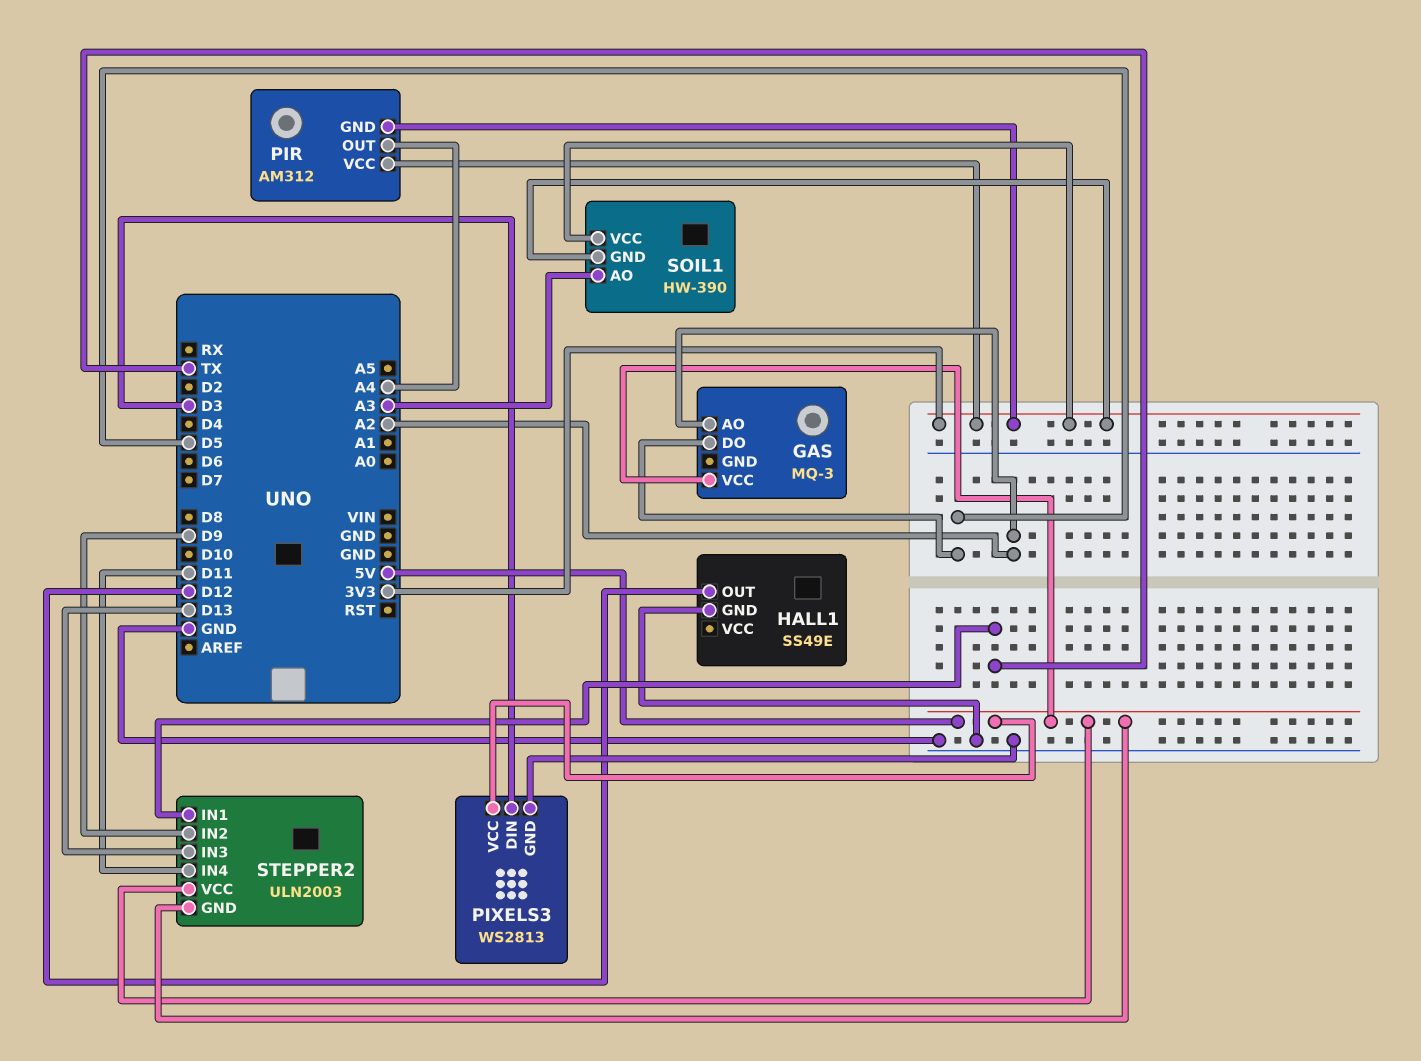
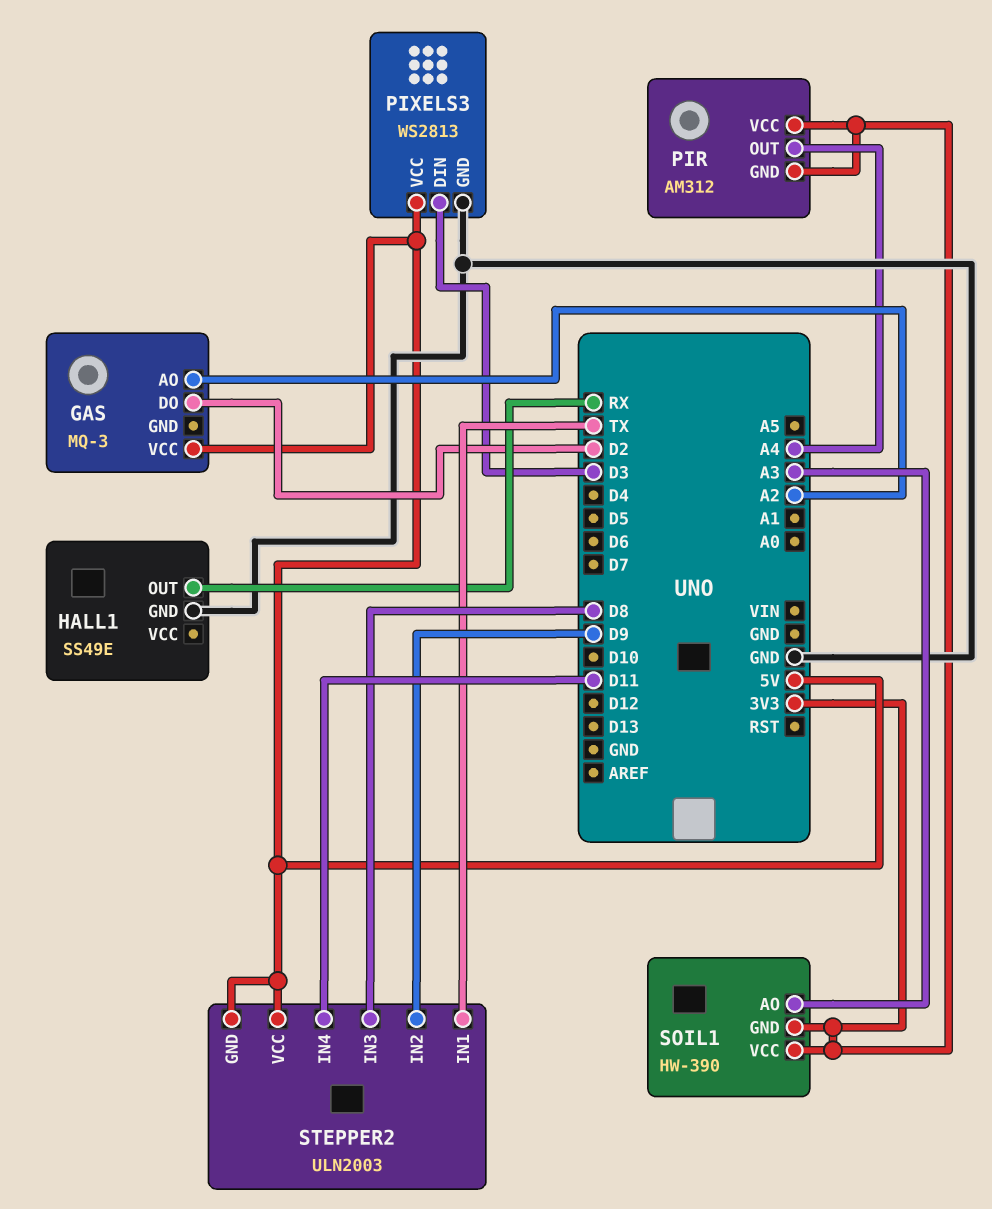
GAS pin DO: D5 -> D2
HALL1 pin OUT: D12 -> RX
STEPPER2 pin IN3: D13 -> D8

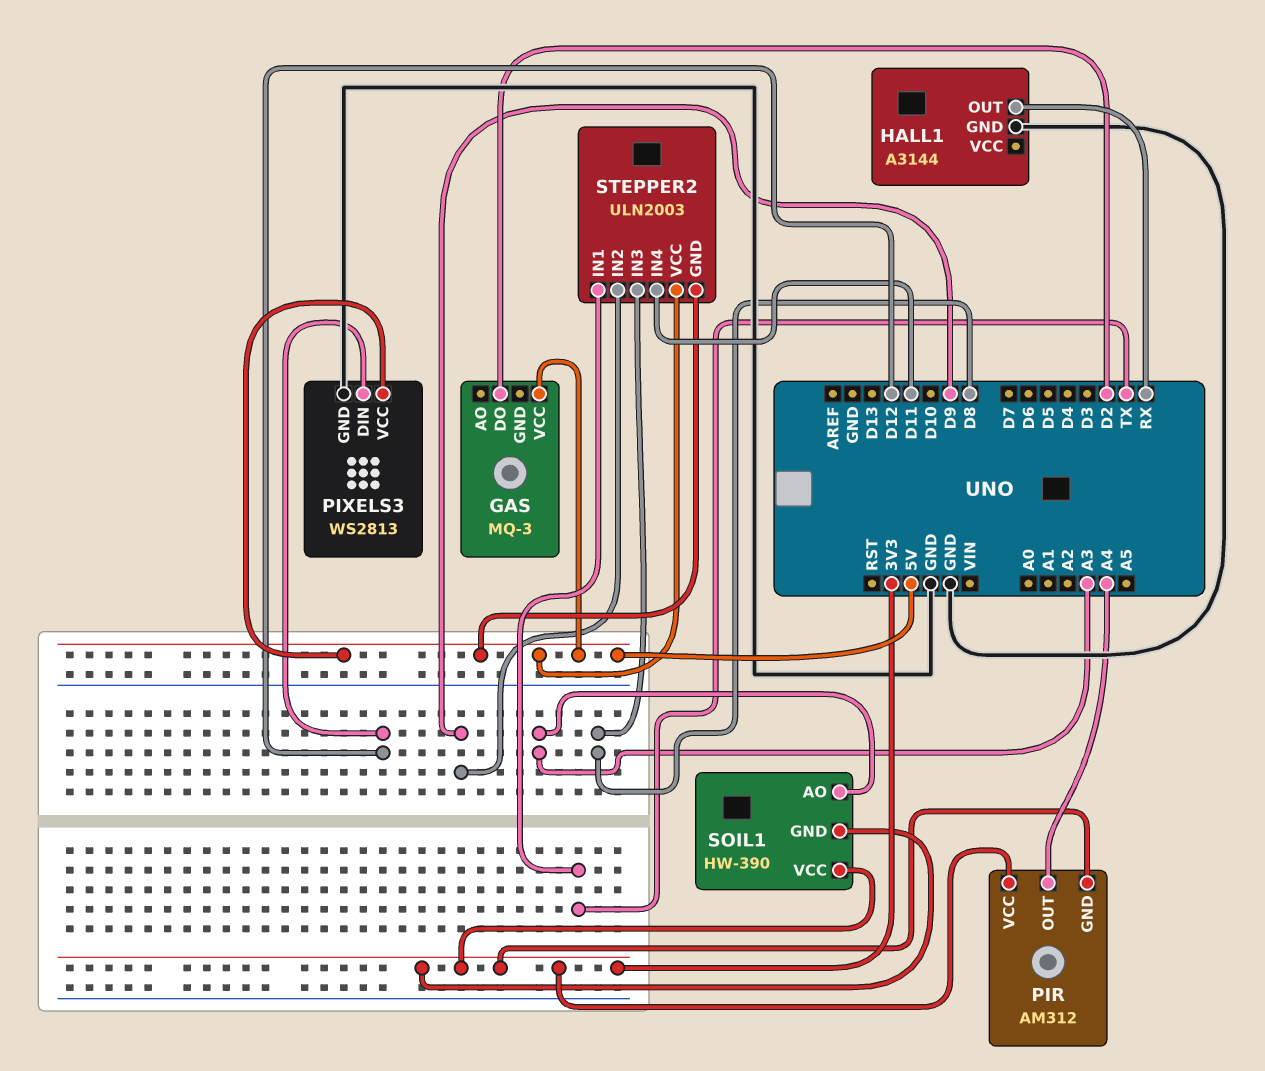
GAS pin AO: A2 -> none
HALL1: SS49E -> A3144
PIXELS3 pin DIN: D3 -> D12

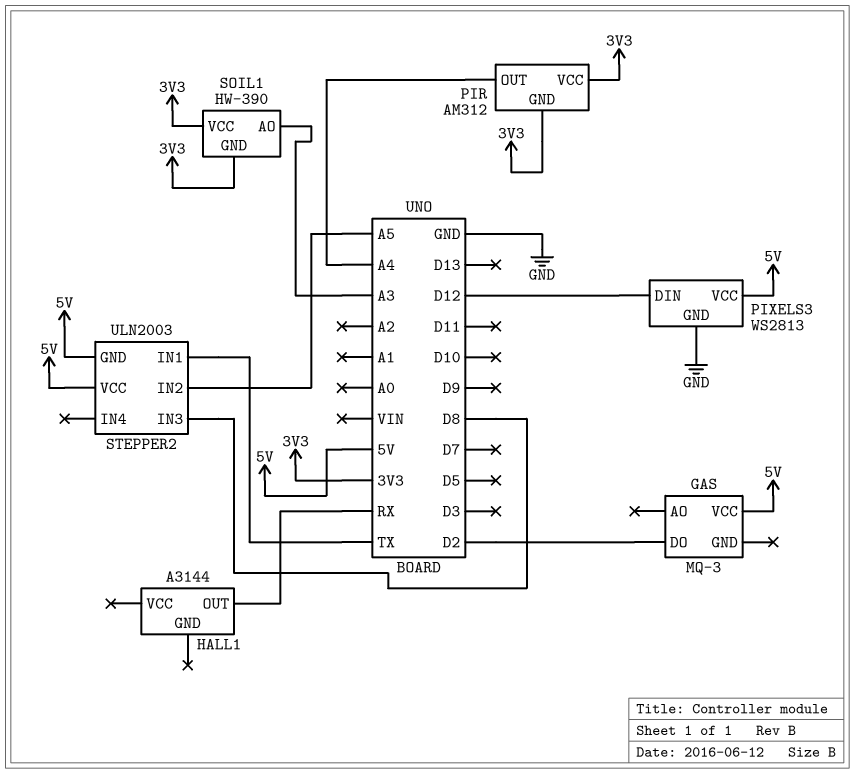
HALL1 pin GND: GND -> none
STEPPER2 pin IN2: D9 -> A5
STEPPER2 pin IN4: D11 -> none

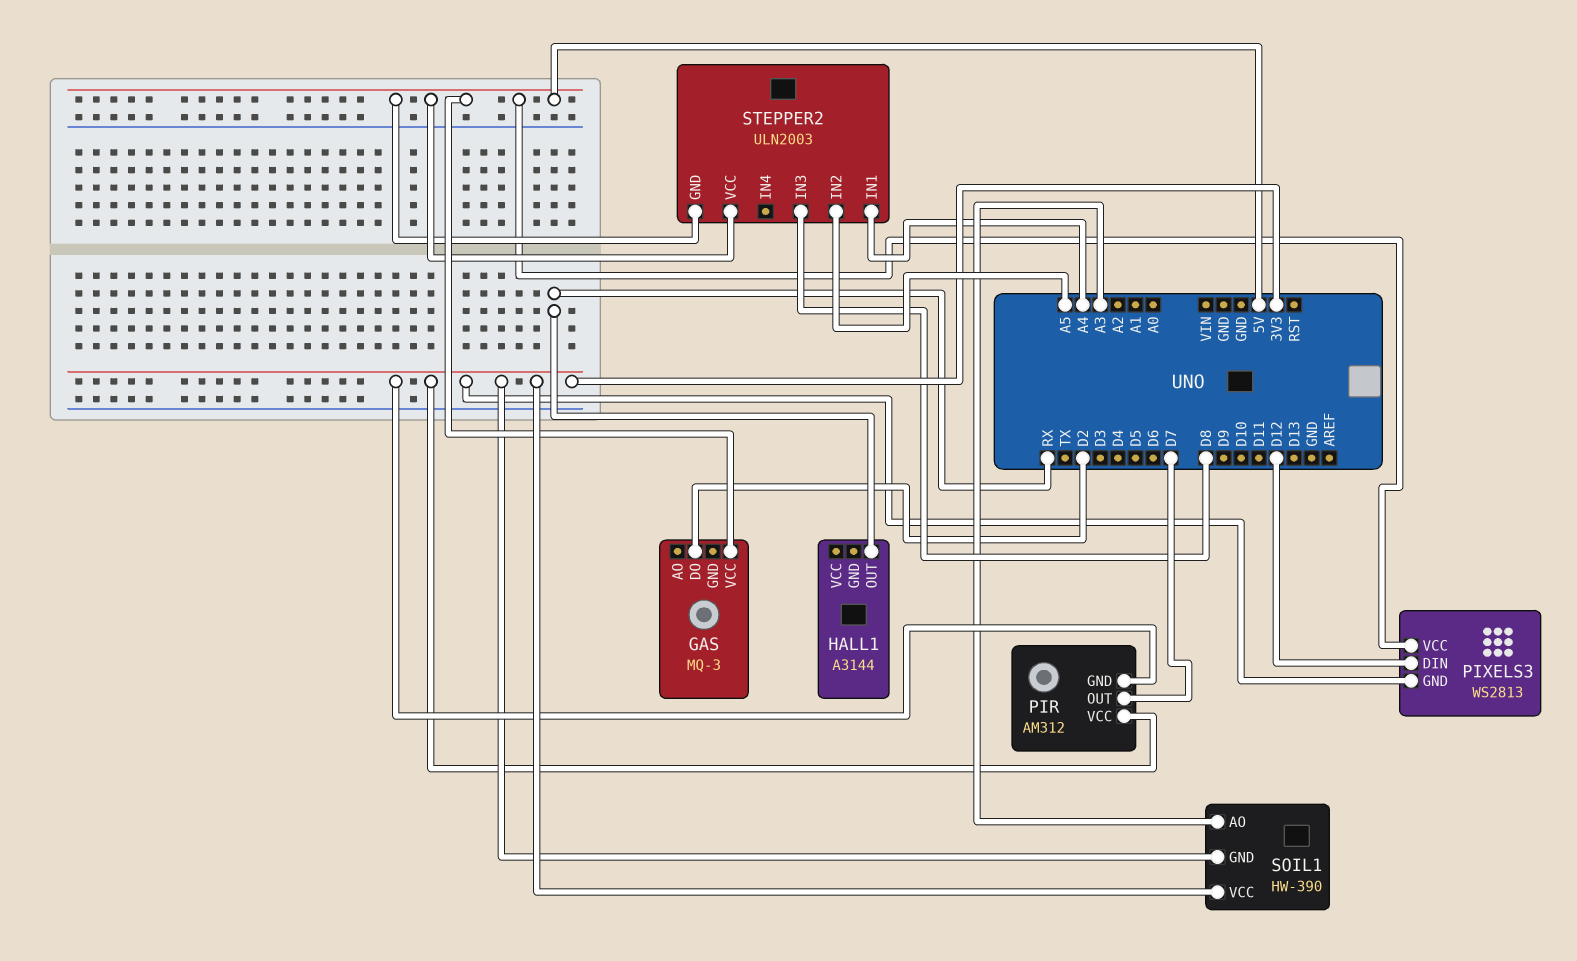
PIR pin OUT: A4 -> D7
PIXELS3 pin GND: GND -> 3V3
STEPPER2 pin IN1: TX -> A4

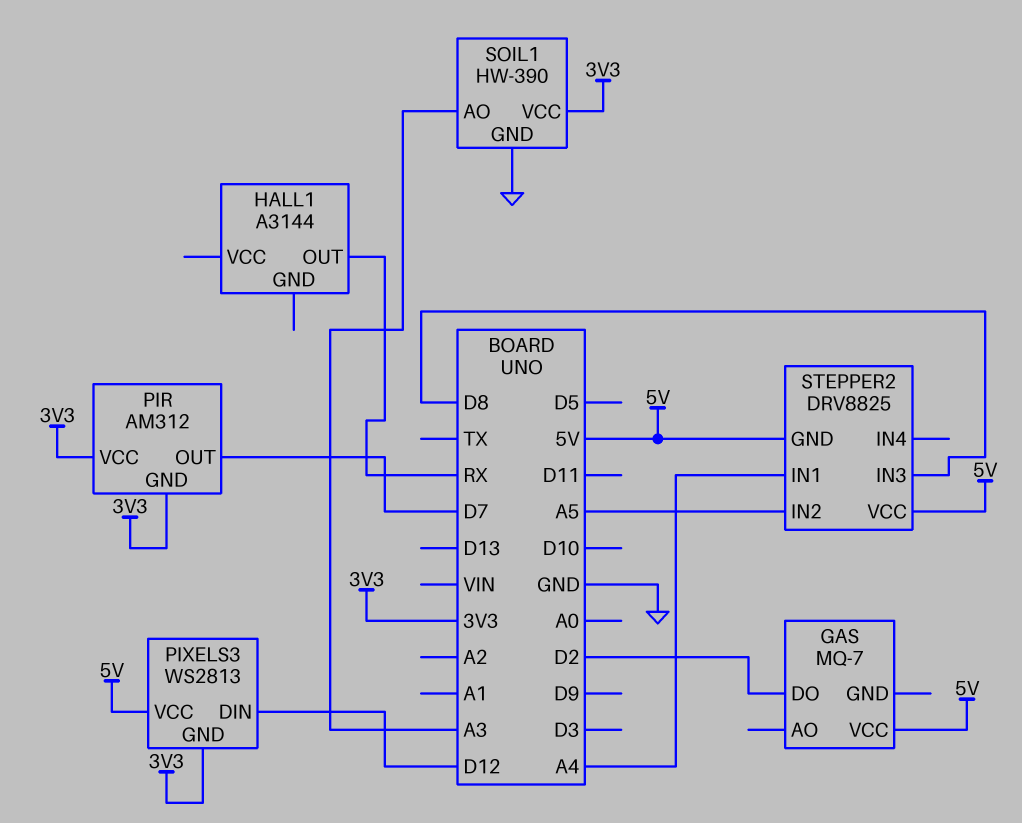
GAS: MQ-3 -> MQ-7
SOIL1 pin GND: 3V3 -> GND
STEPPER2: ULN2003 -> DRV8825

